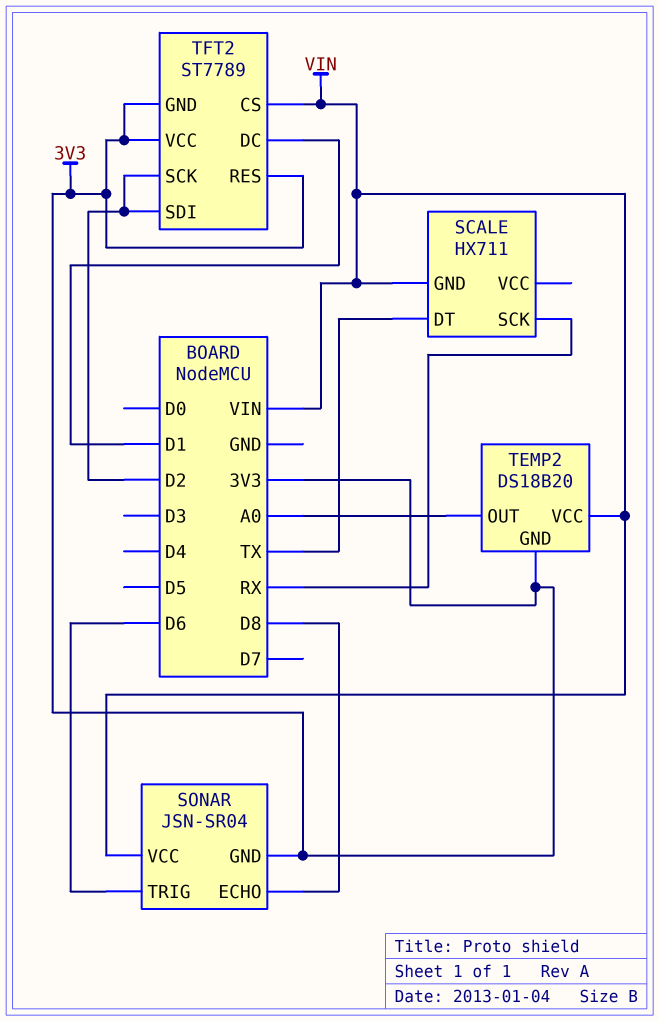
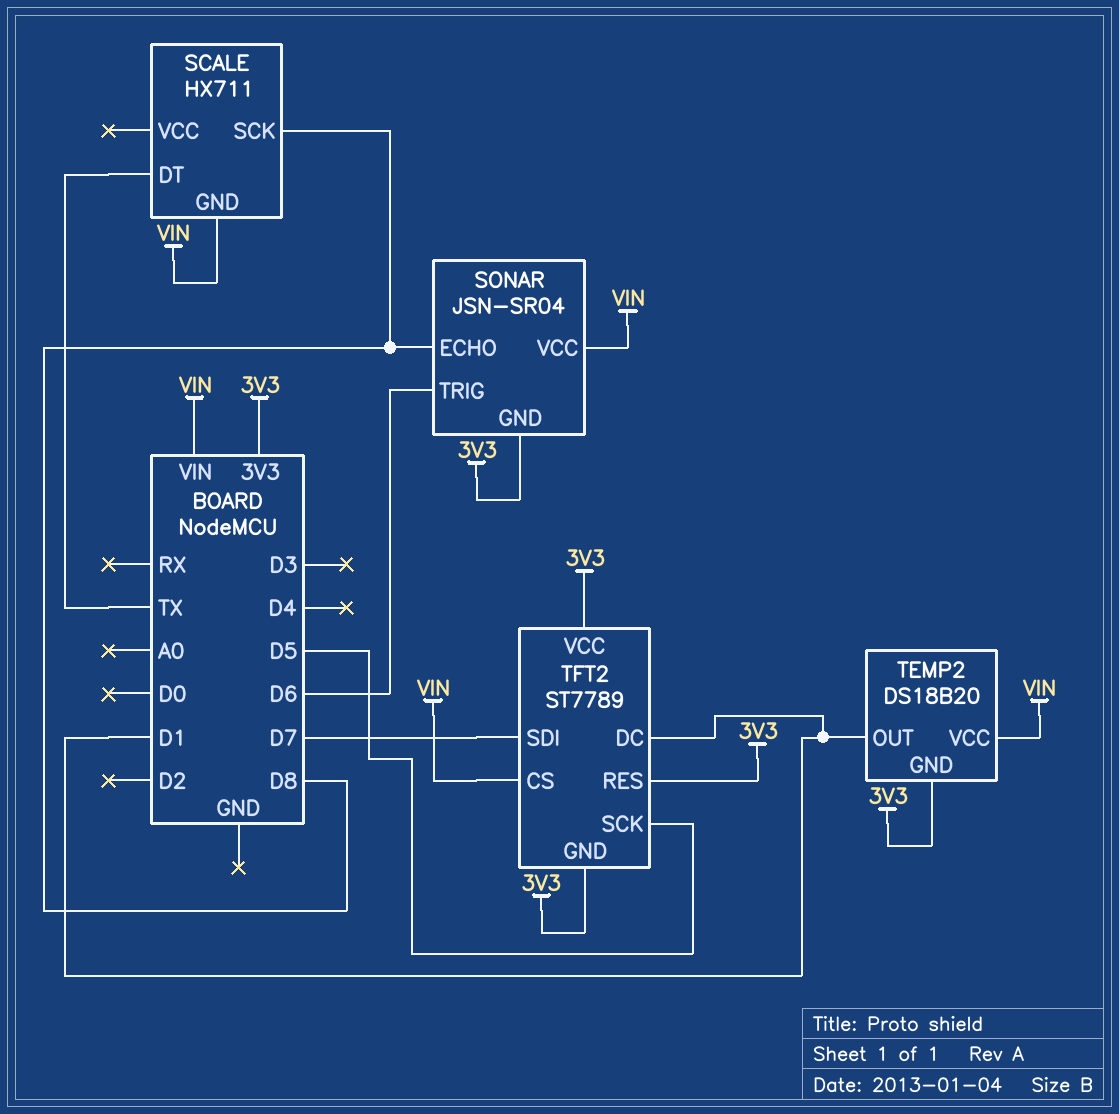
SCALE pin SCK: RX -> D8
TEMP2 pin OUT: A0 -> D1
TFT2 pin SCK: D2 -> D5
TFT2 pin SDI: D2 -> D7

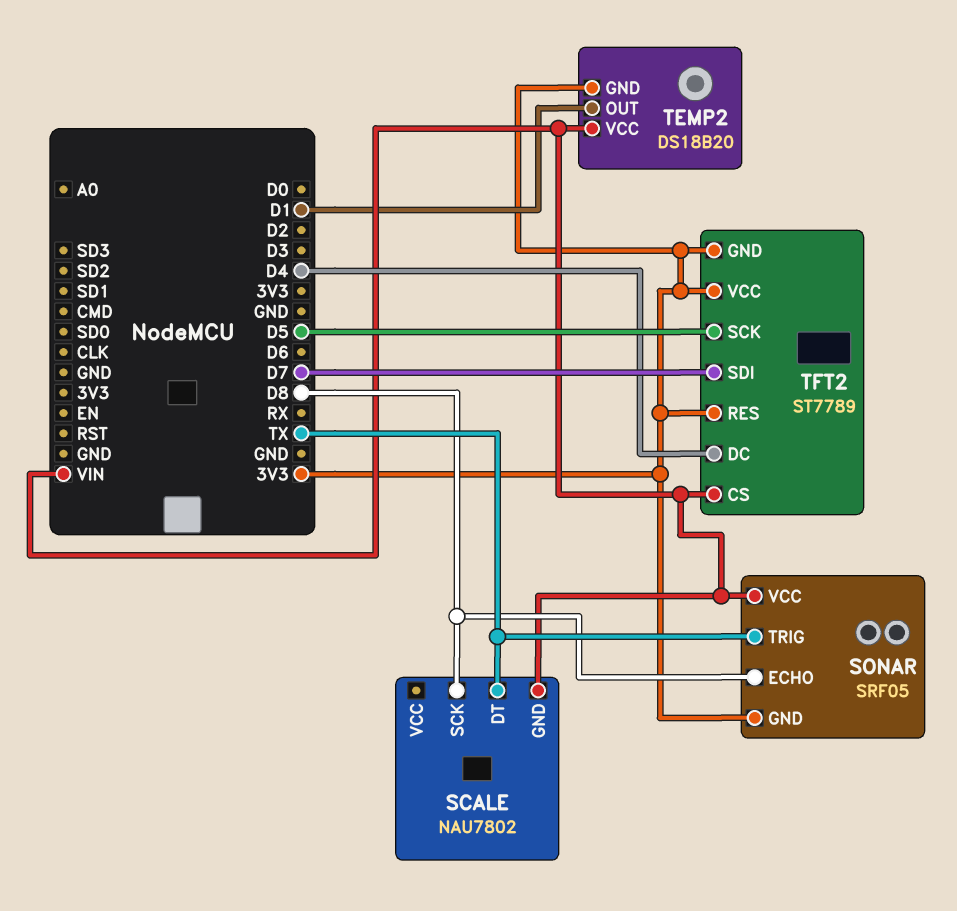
SCALE: HX711 -> NAU7802
SONAR: JSN-SR04 -> SRF05
SONAR pin TRIG: D6 -> TX
TFT2 pin DC: D1 -> D4

